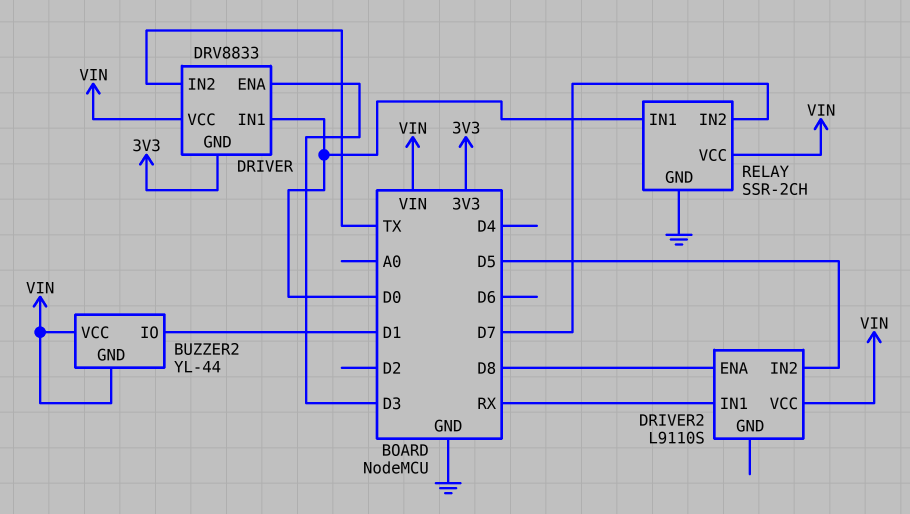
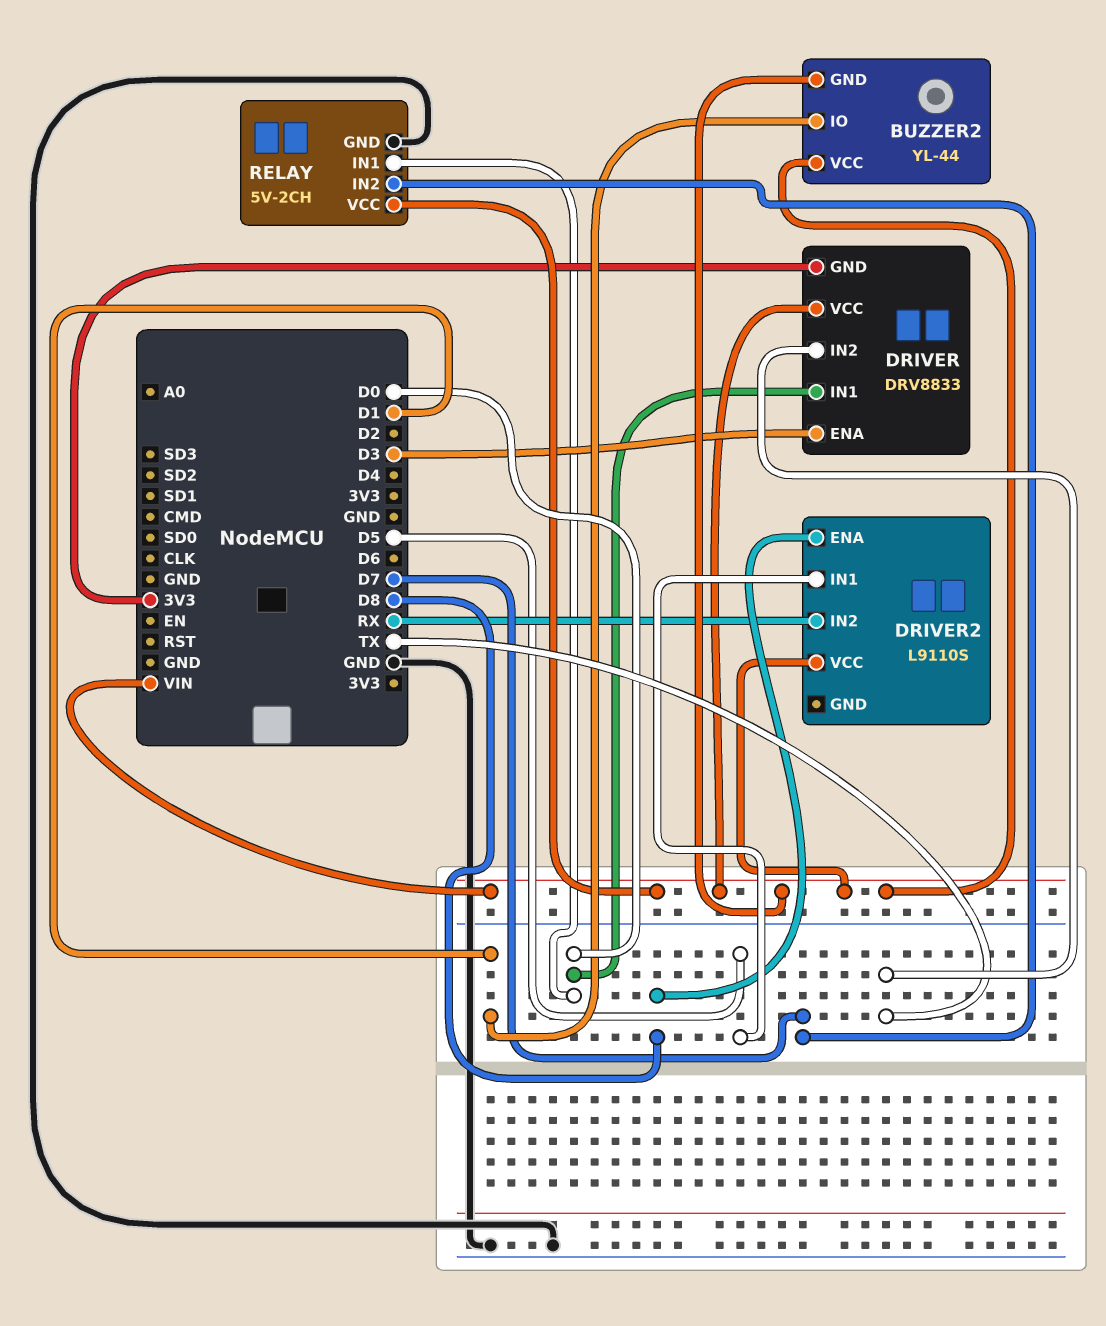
DRIVER2 pin IN1: RX -> D5
DRIVER2 pin IN2: D5 -> RX
RELAY: SSR-2CH -> 5V-2CH

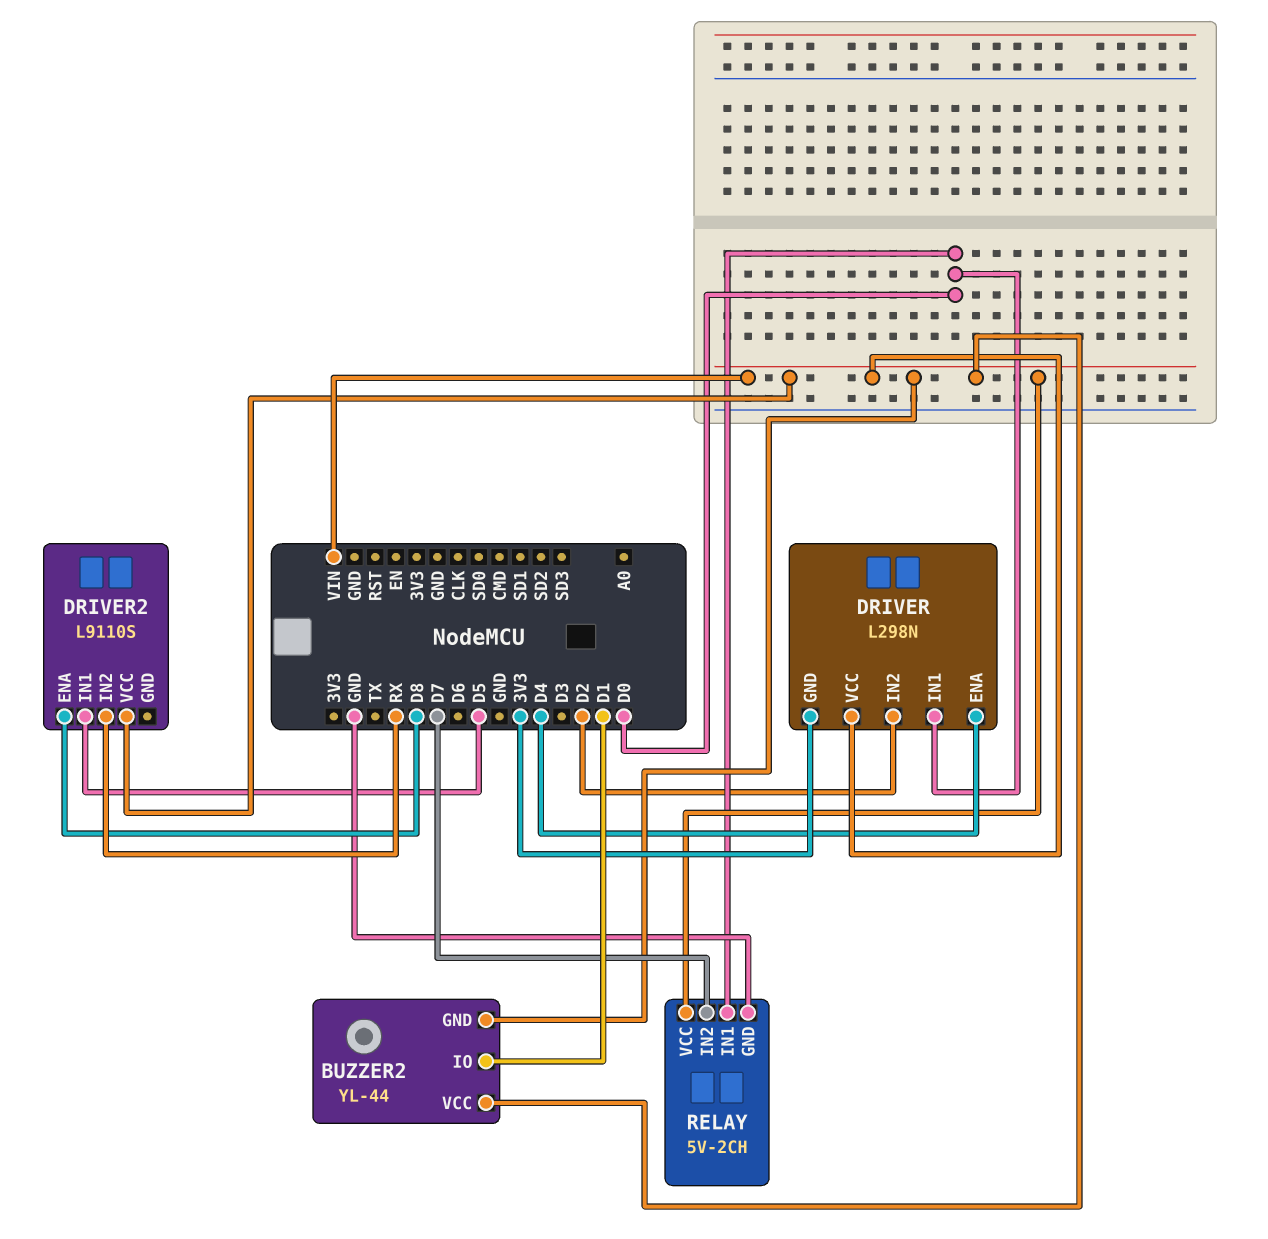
DRIVER: DRV8833 -> L298N
DRIVER pin ENA: D3 -> D4
DRIVER pin IN2: TX -> D2

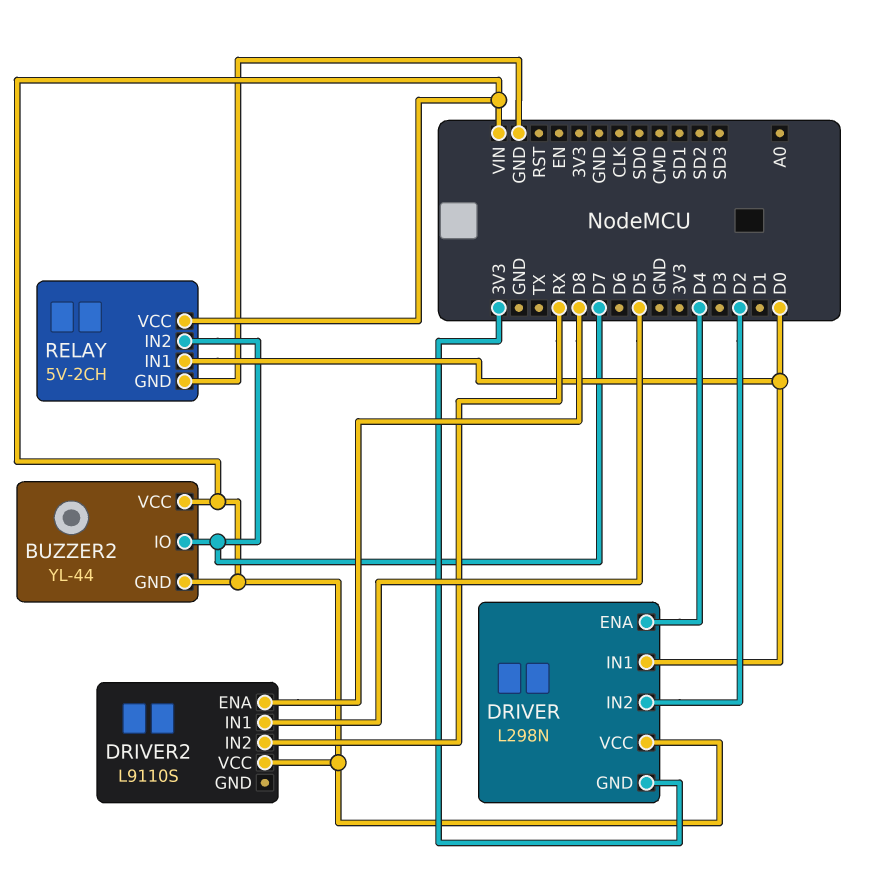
BUZZER2 pin IO: D1 -> D7

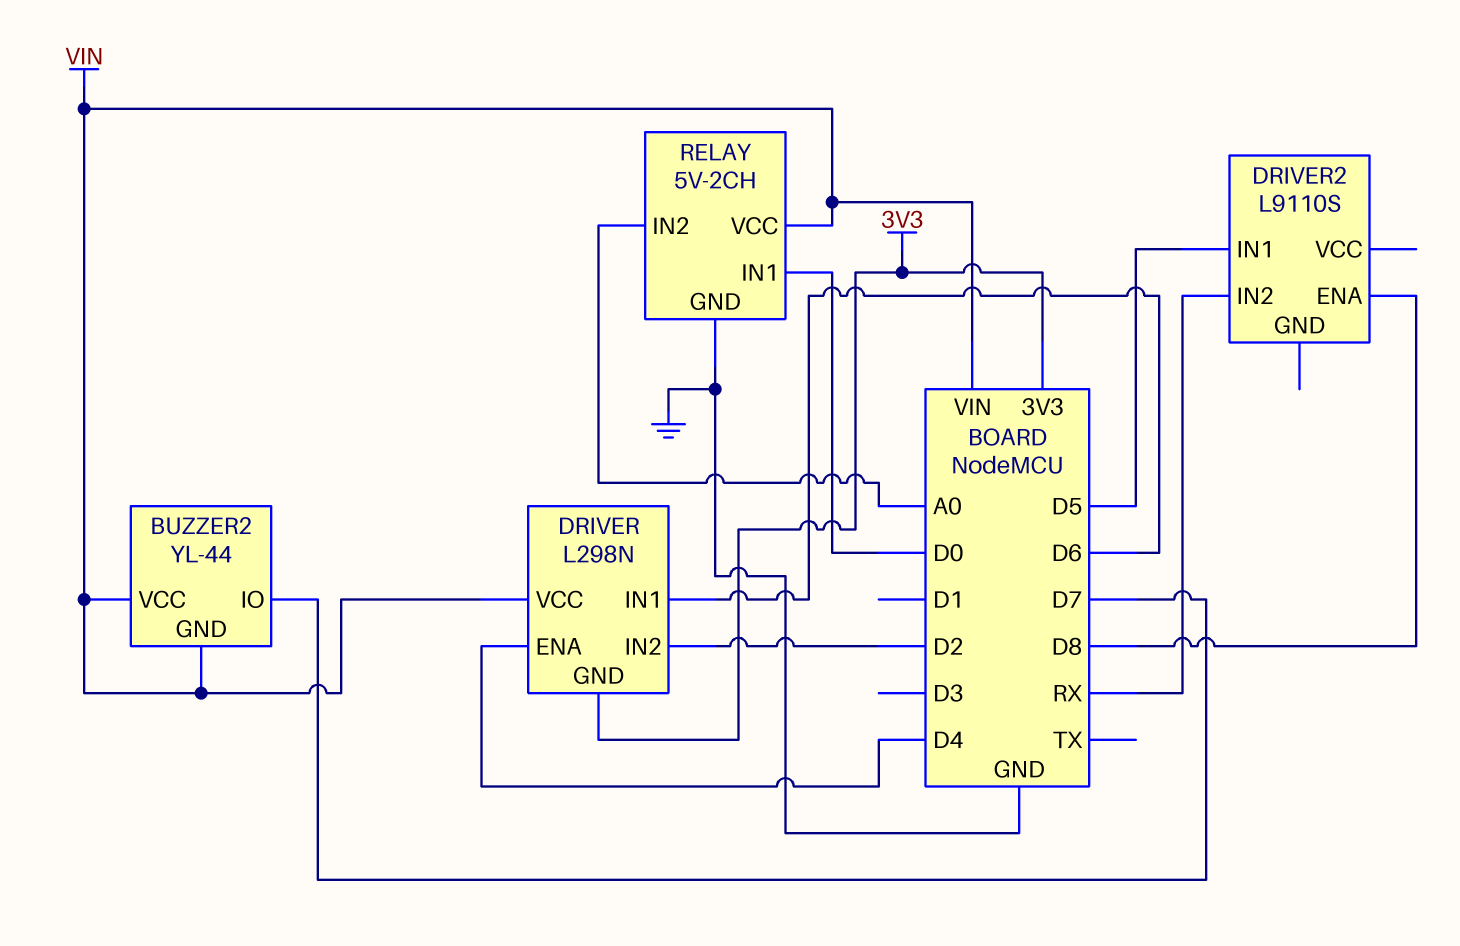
DRIVER pin IN1: D0 -> D6
DRIVER2 pin VCC: VIN -> none
RELAY pin IN2: D7 -> A0

